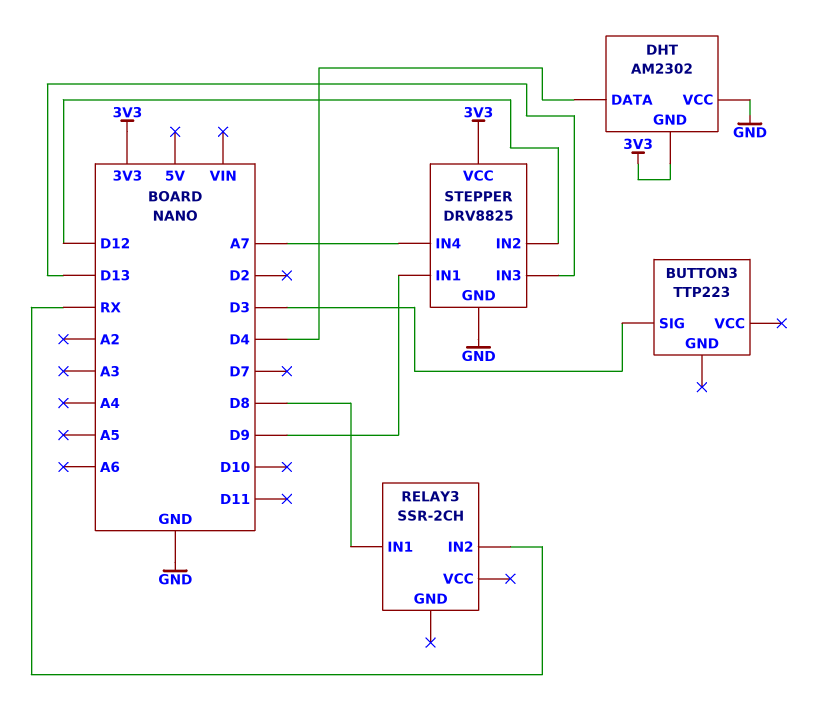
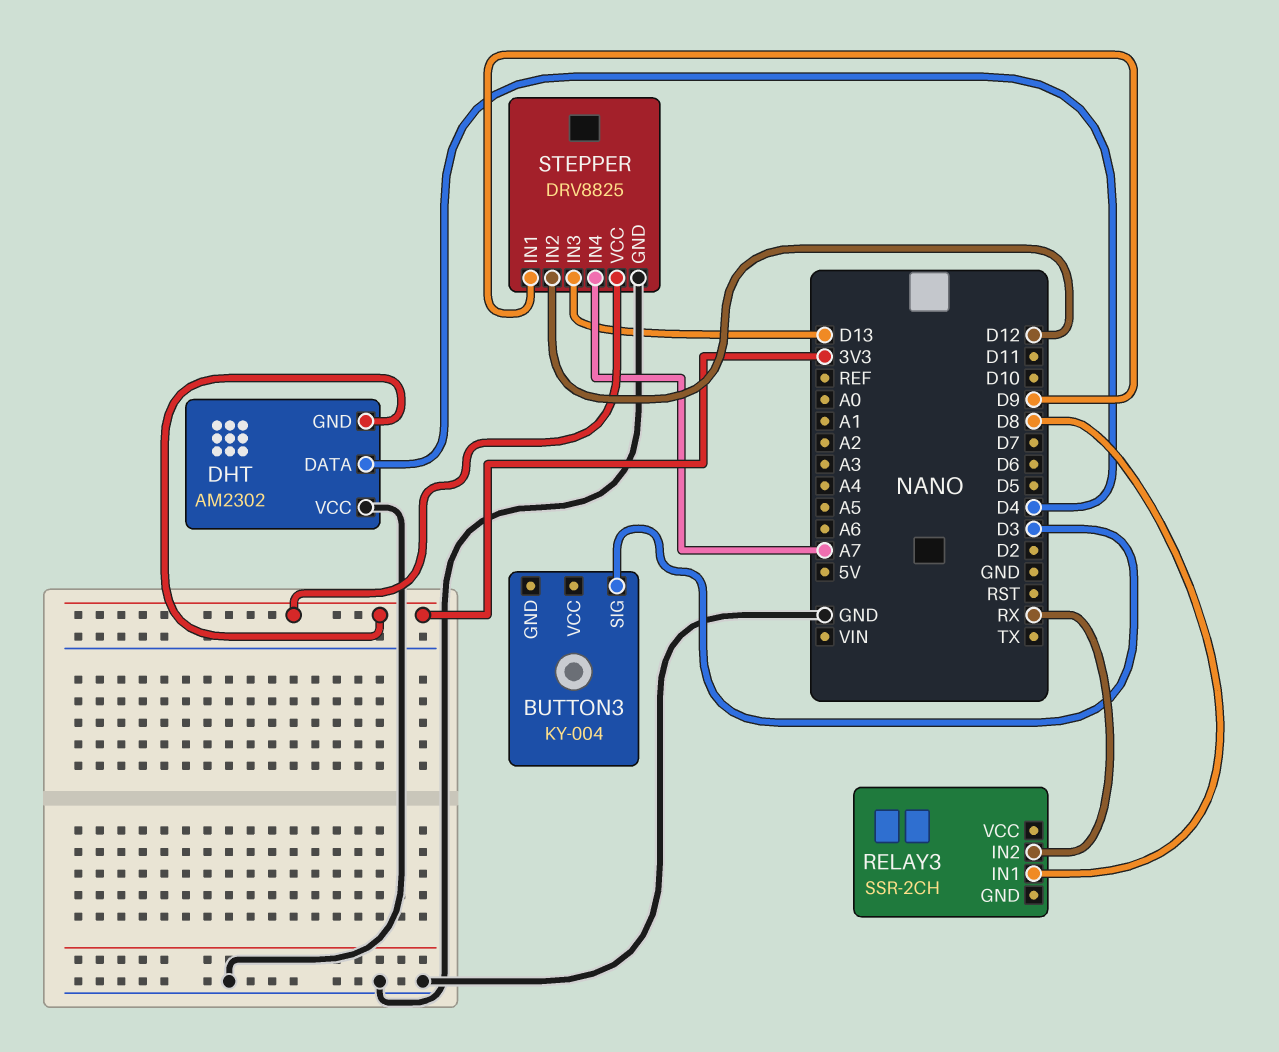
BUTTON3: TTP223 -> KY-004

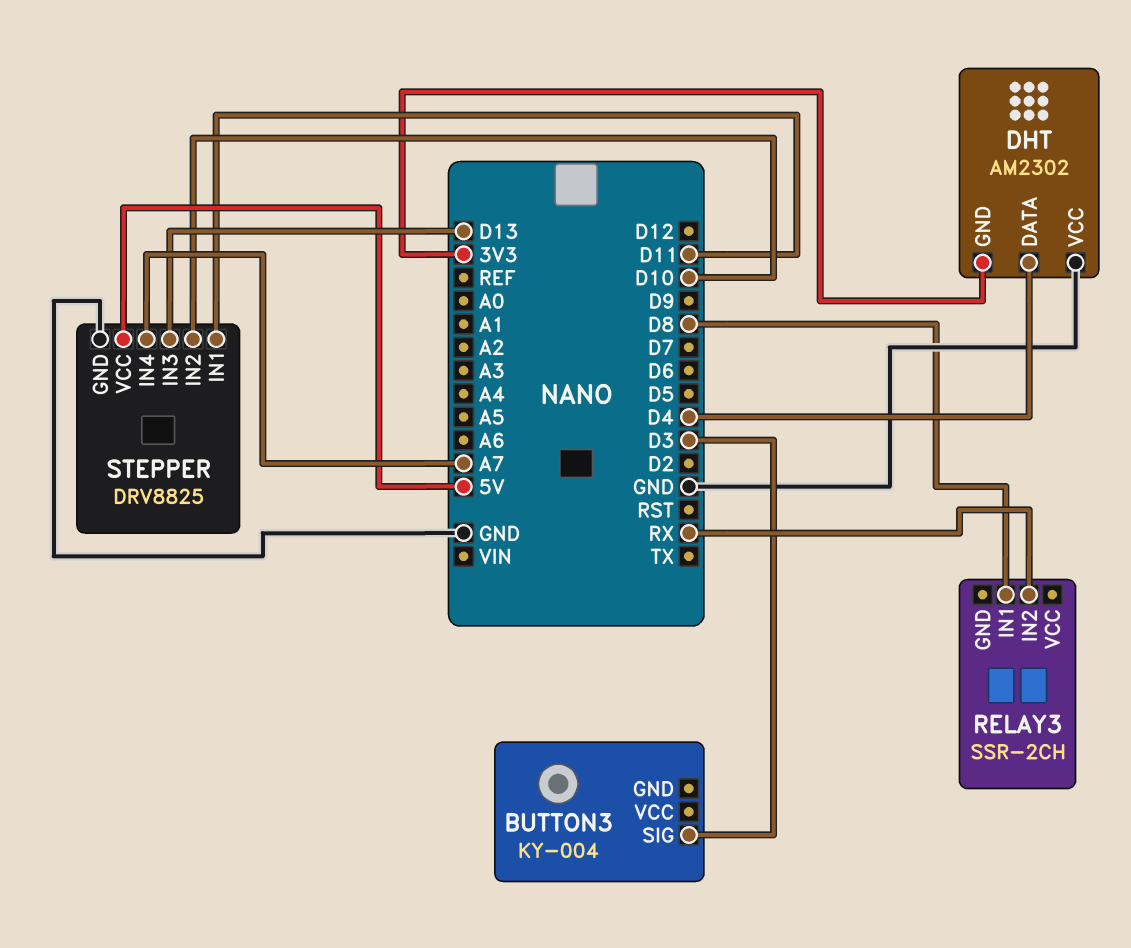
STEPPER pin IN1: D9 -> D11
STEPPER pin IN2: D12 -> D10
STEPPER pin VCC: 3V3 -> 5V

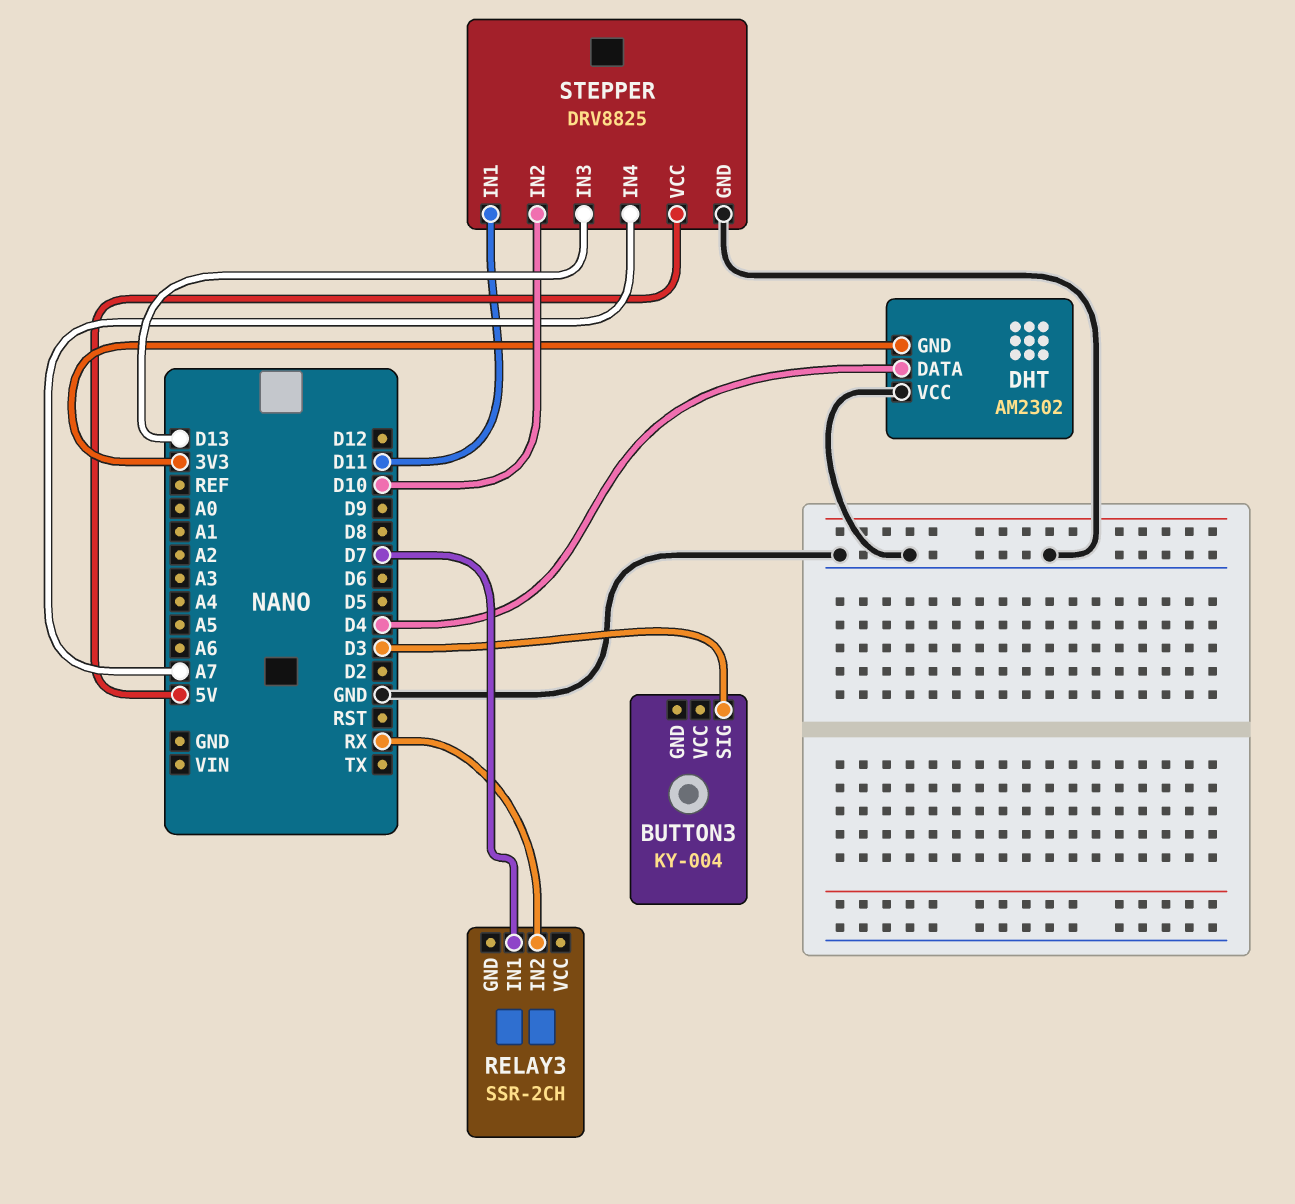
RELAY3 pin IN1: D8 -> D7

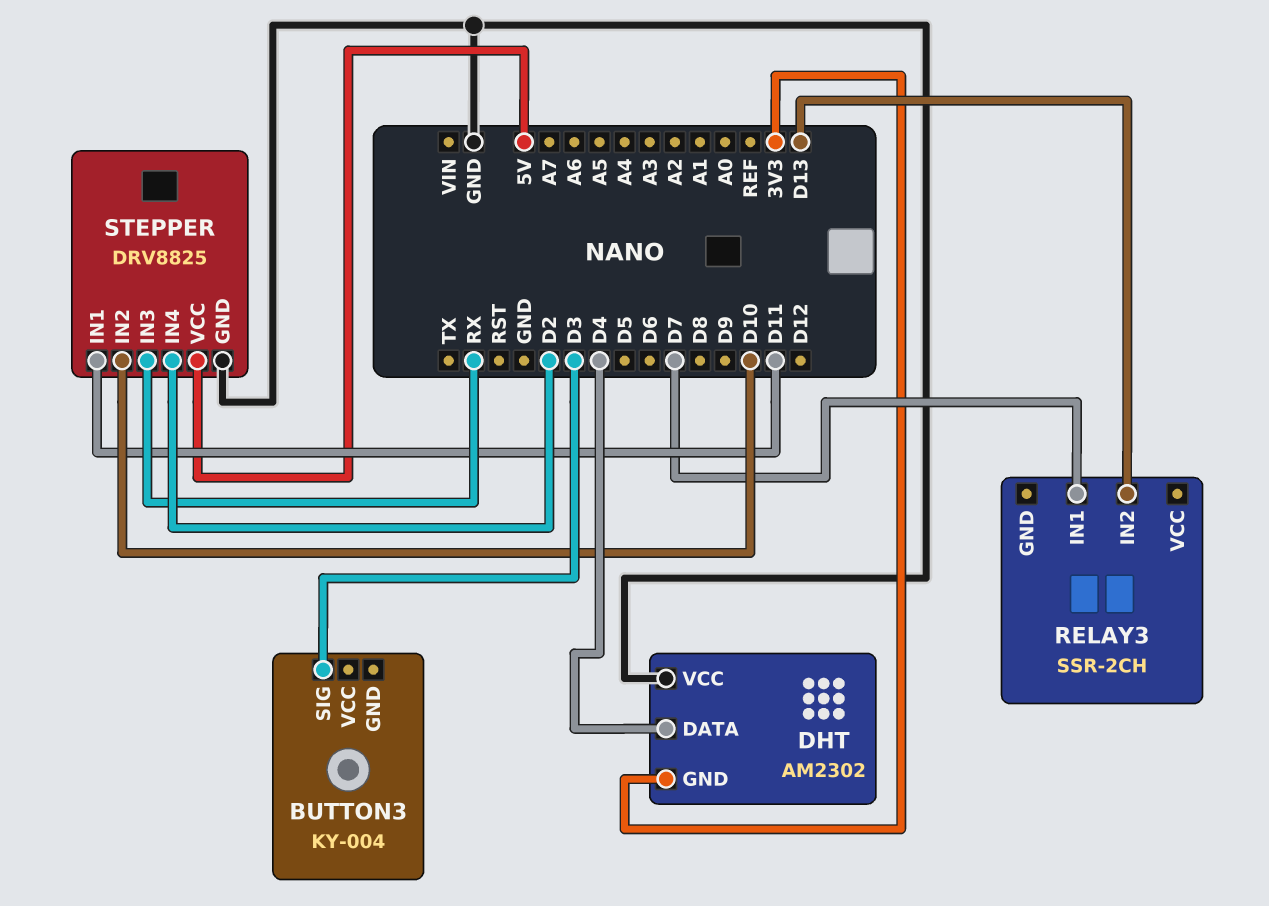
RELAY3 pin IN2: RX -> D13
STEPPER pin IN3: D13 -> RX
STEPPER pin IN4: A7 -> D2

